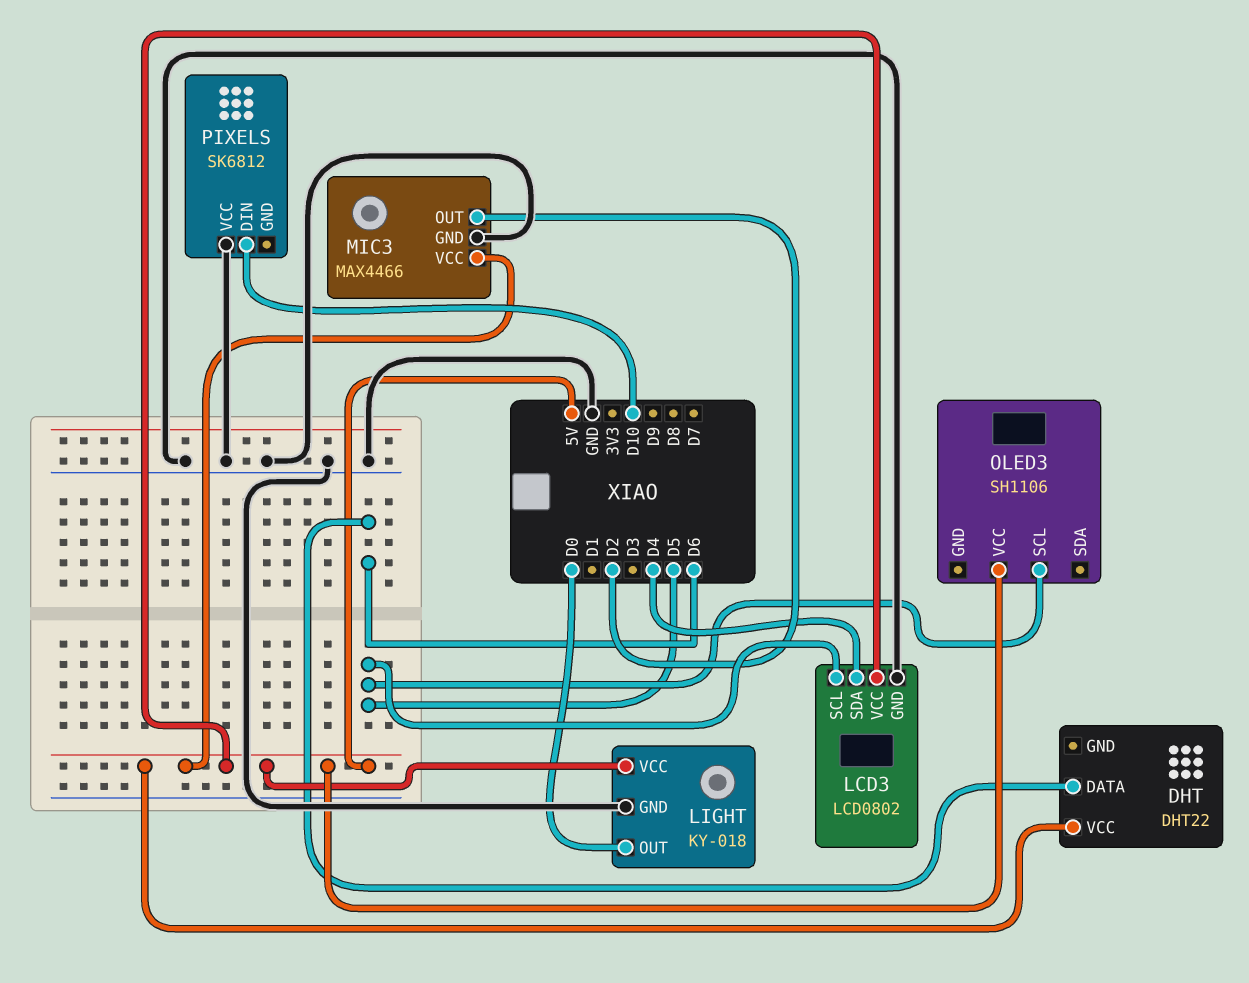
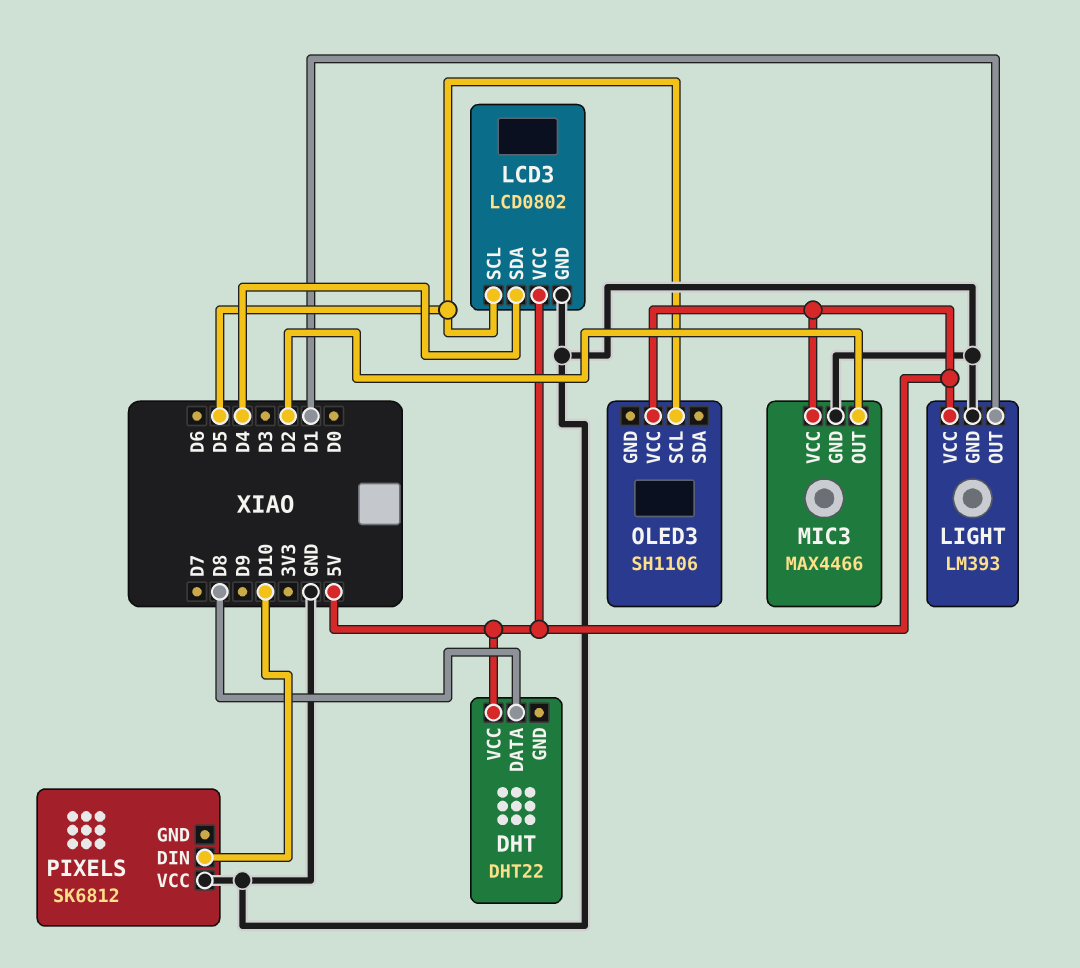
DHT pin DATA: D6 -> D8
LIGHT: KY-018 -> LM393
LIGHT pin OUT: D0 -> D1

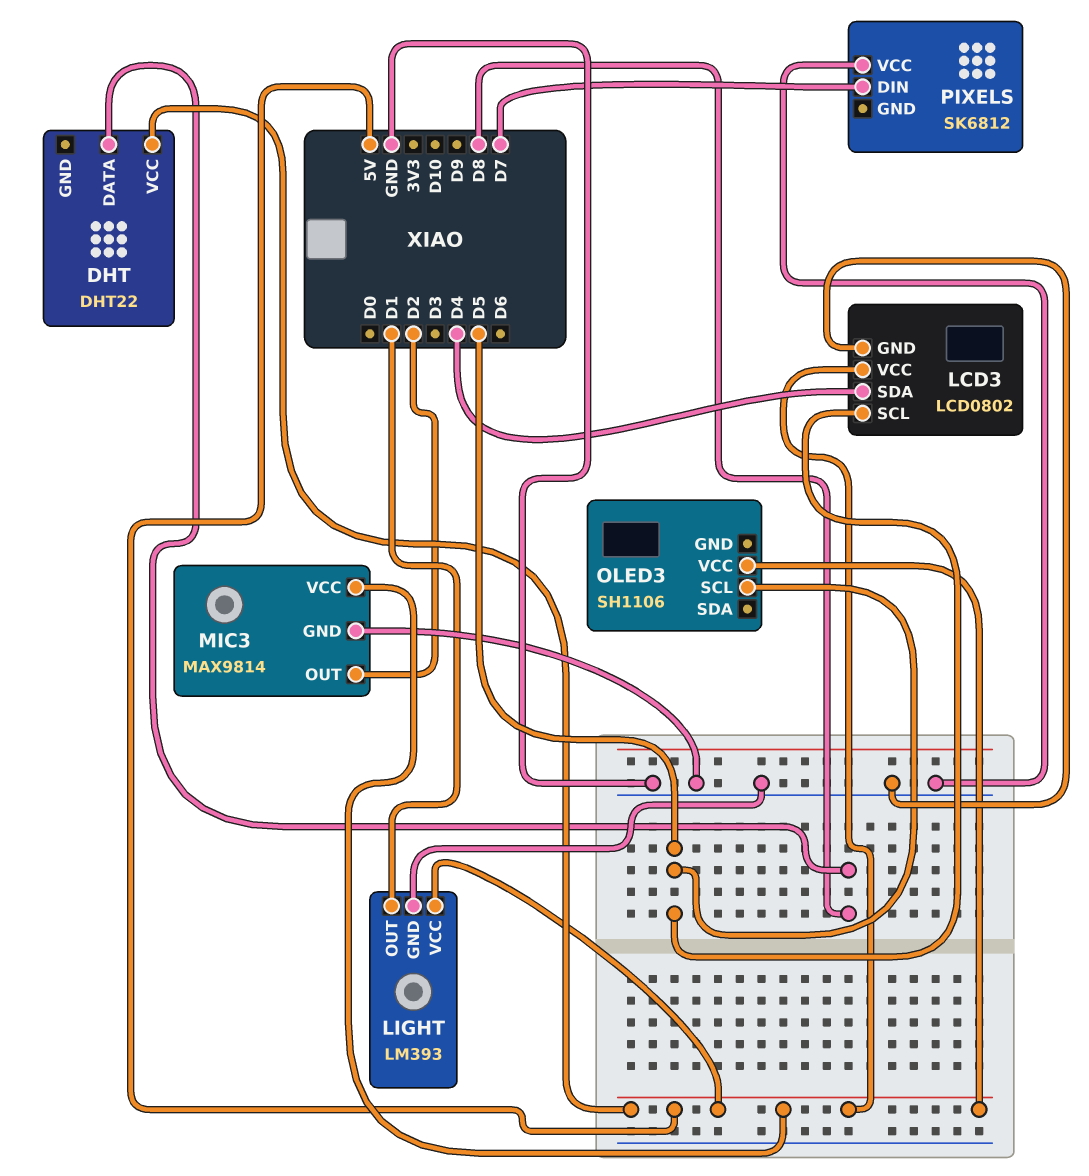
MIC3: MAX4466 -> MAX9814
PIXELS pin DIN: D10 -> D7

